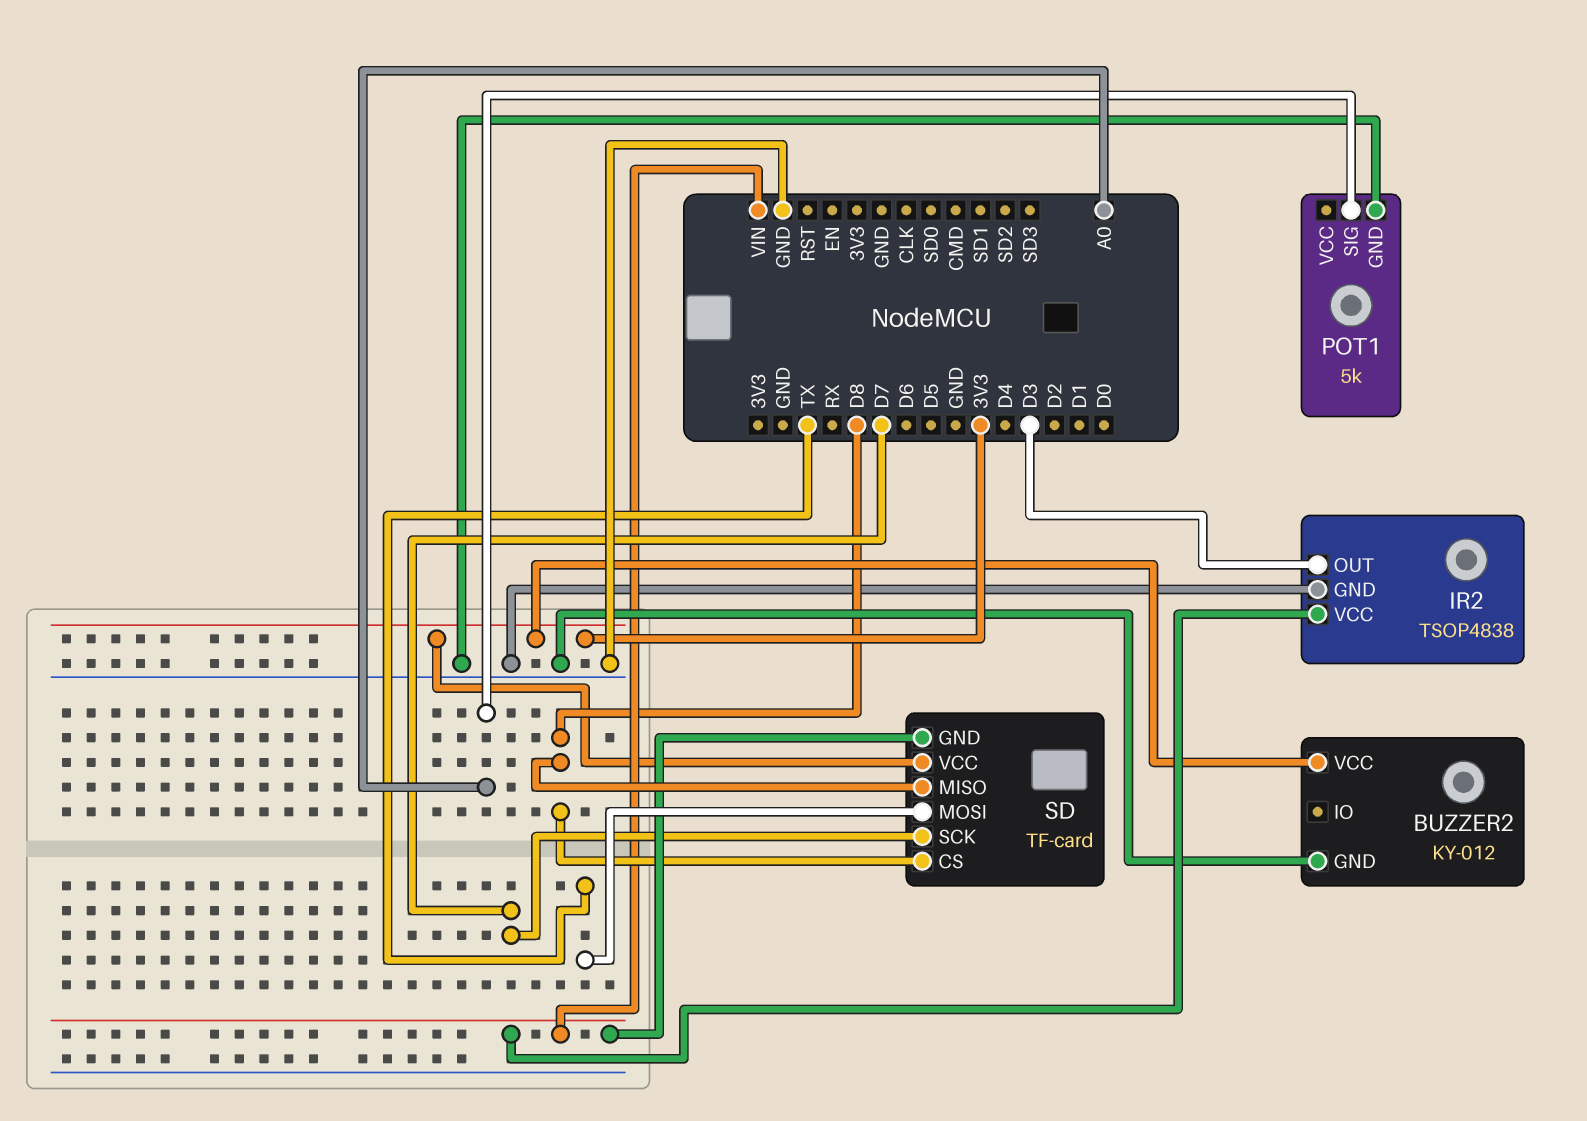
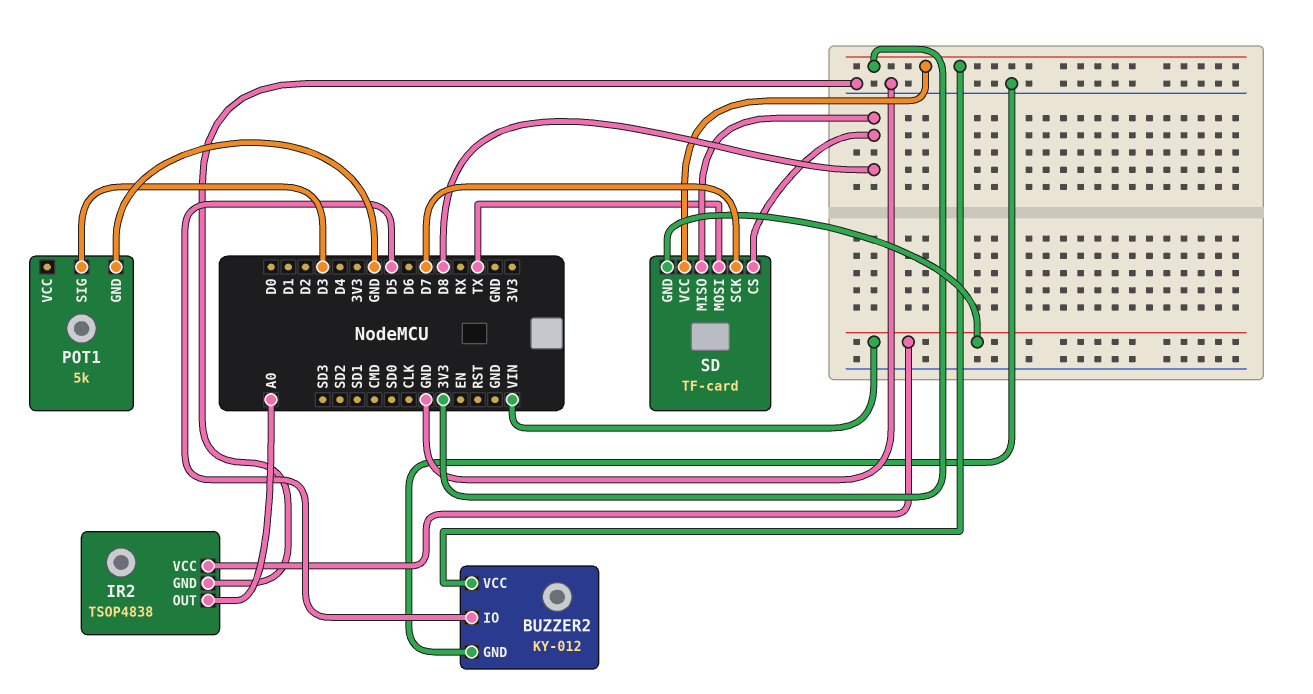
BUZZER2 pin IO: none -> D5
IR2 pin OUT: D3 -> A0
POT1 pin SIG: A0 -> D3

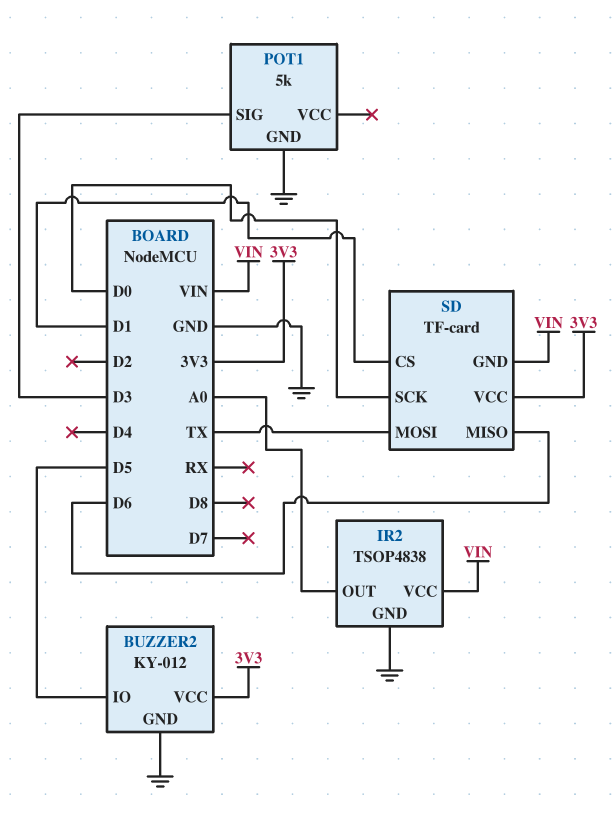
SD pin CS: D8 -> D1
SD pin MISO: D8 -> D6
SD pin SCK: D7 -> D0

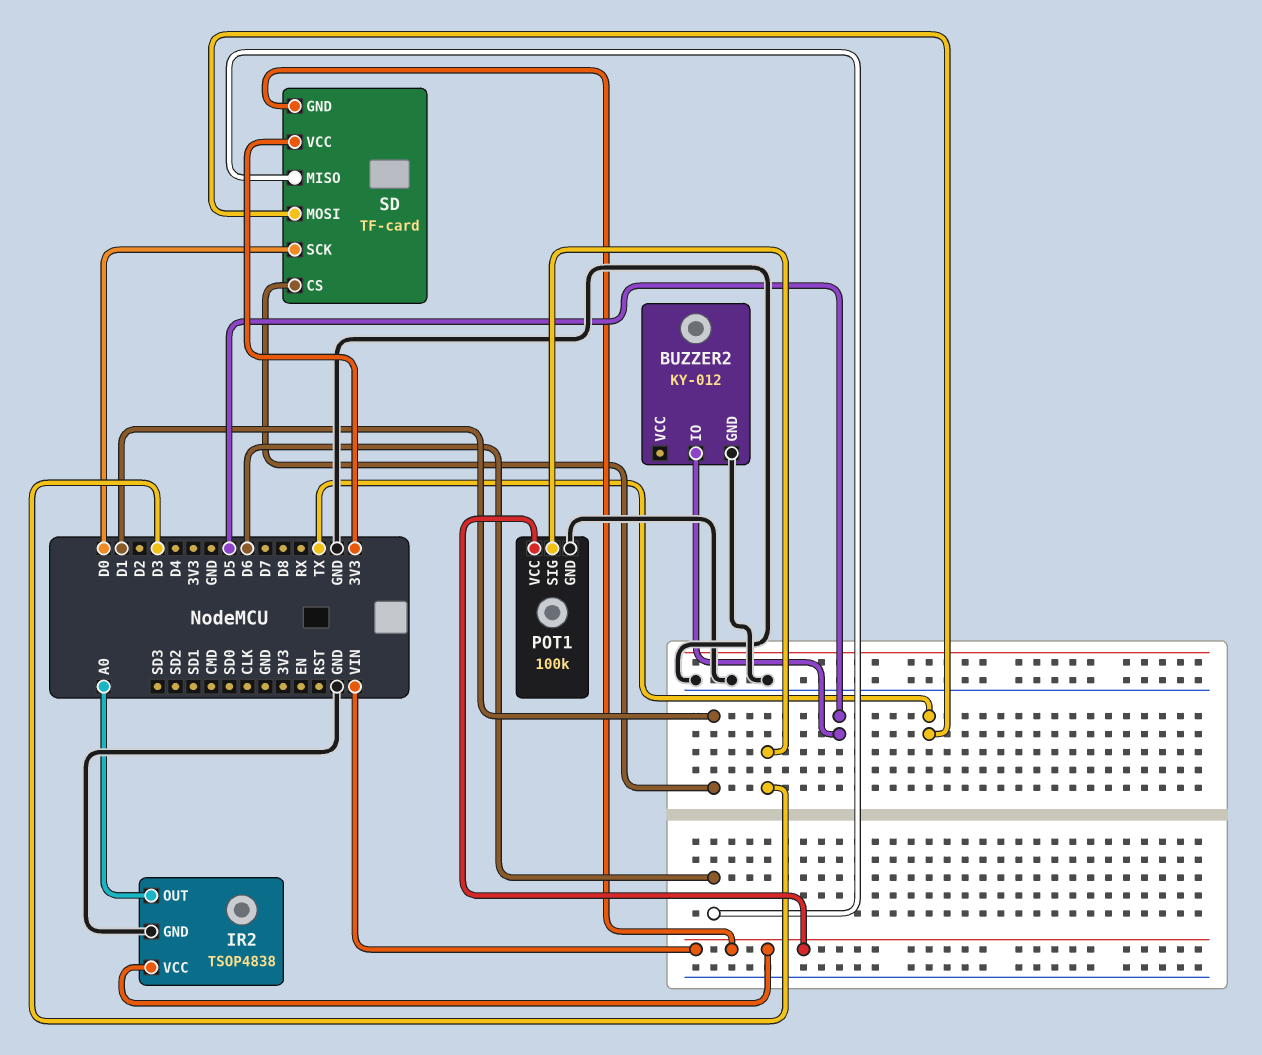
BUZZER2 pin VCC: 3V3 -> none
POT1: 5k -> 100k
POT1 pin VCC: none -> VIN

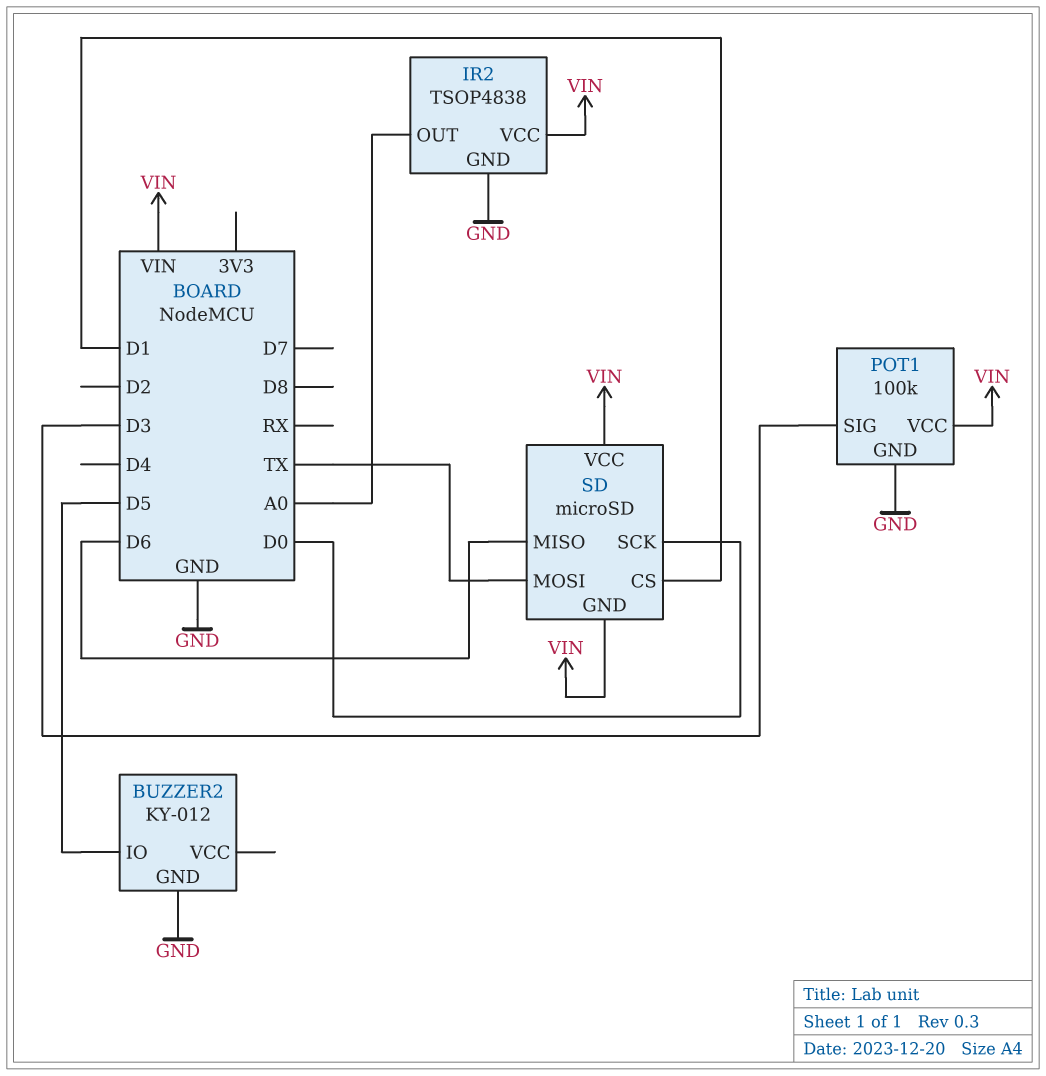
SD: TF-card -> microSD
SD pin VCC: 3V3 -> VIN

